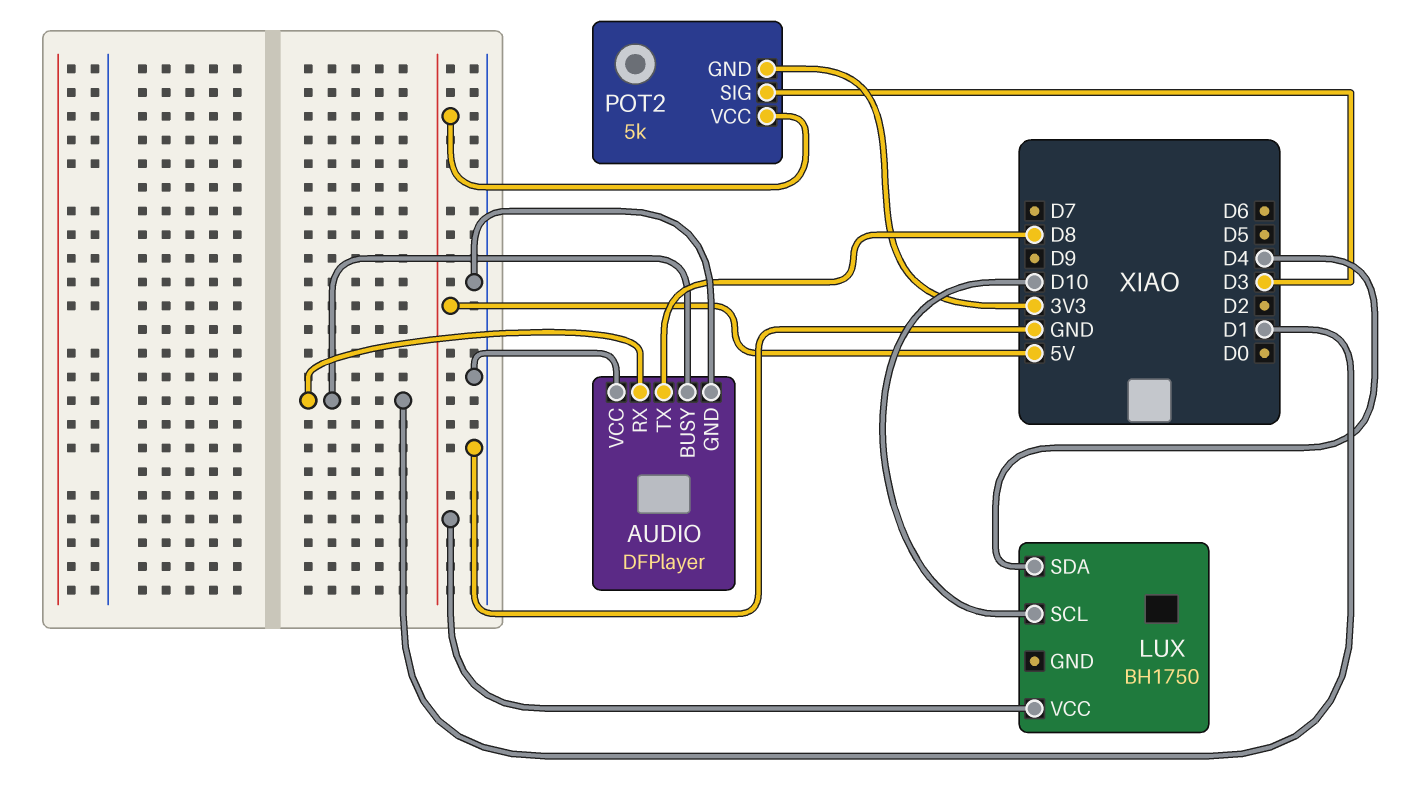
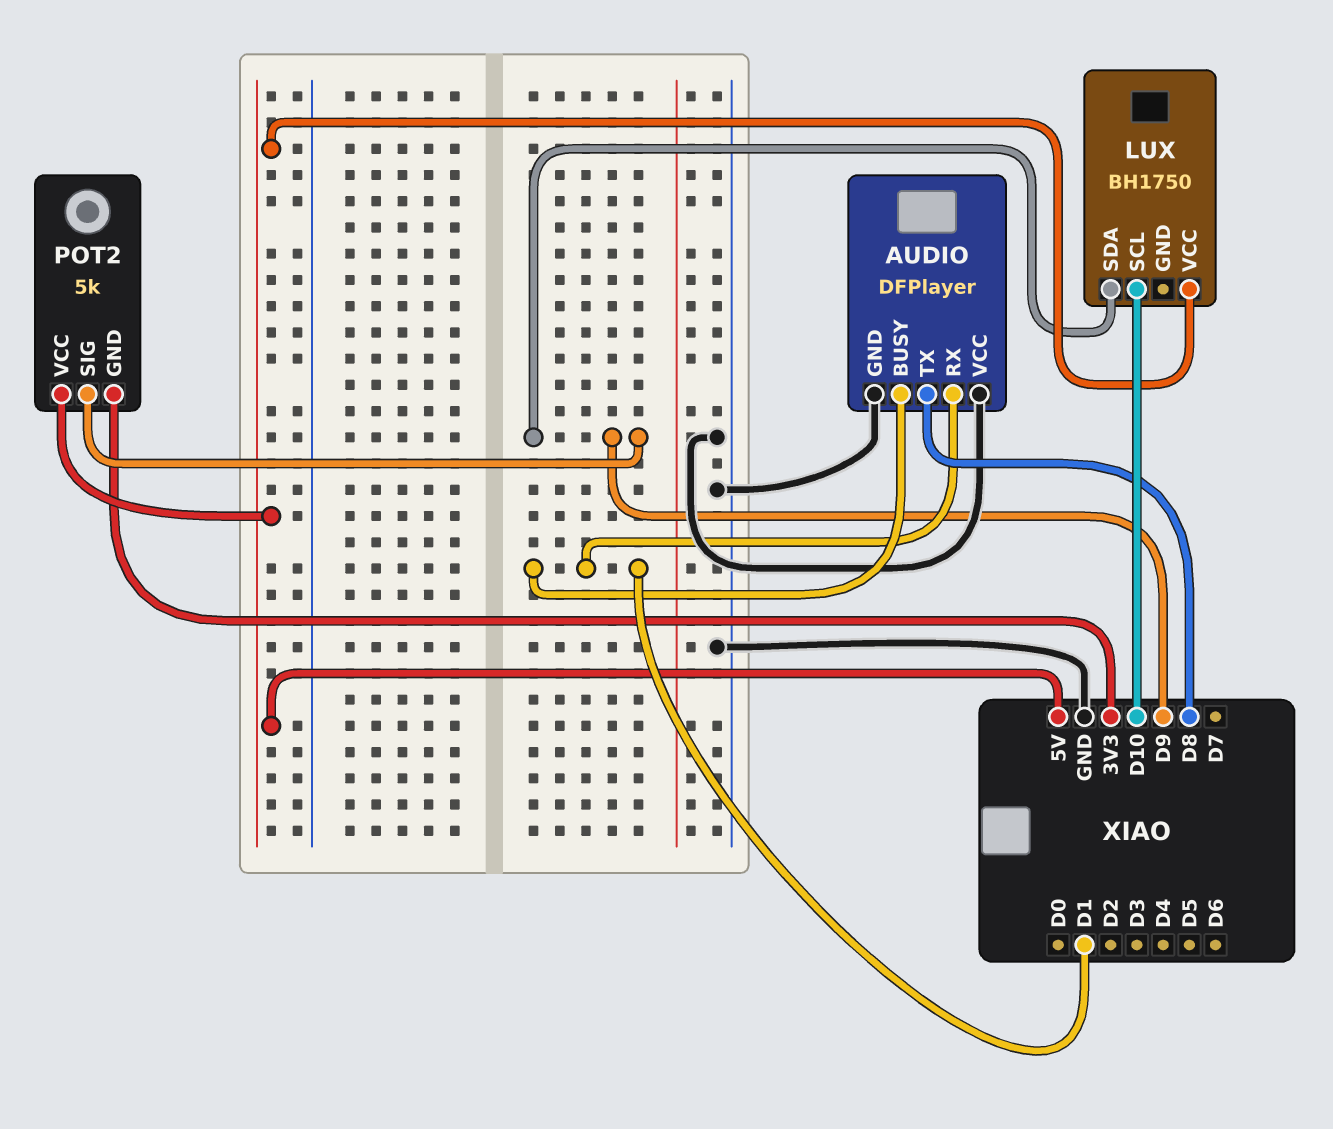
LUX pin SDA: D4 -> D9
POT2 pin SIG: D3 -> D9

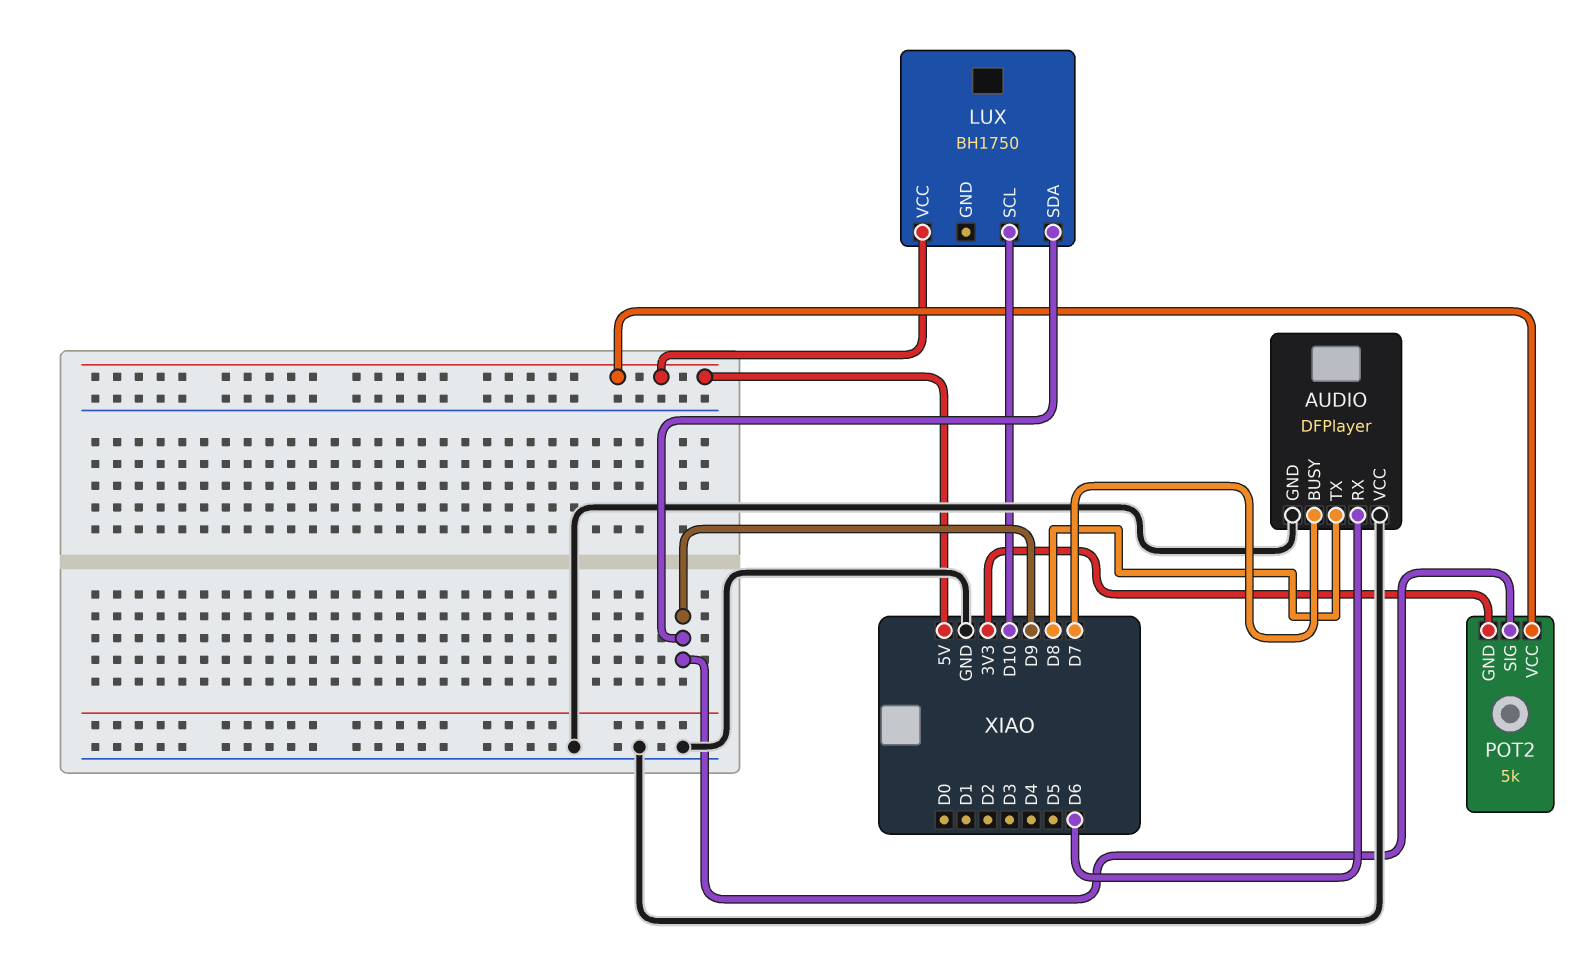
AUDIO pin BUSY: D1 -> D7
AUDIO pin RX: D1 -> D6

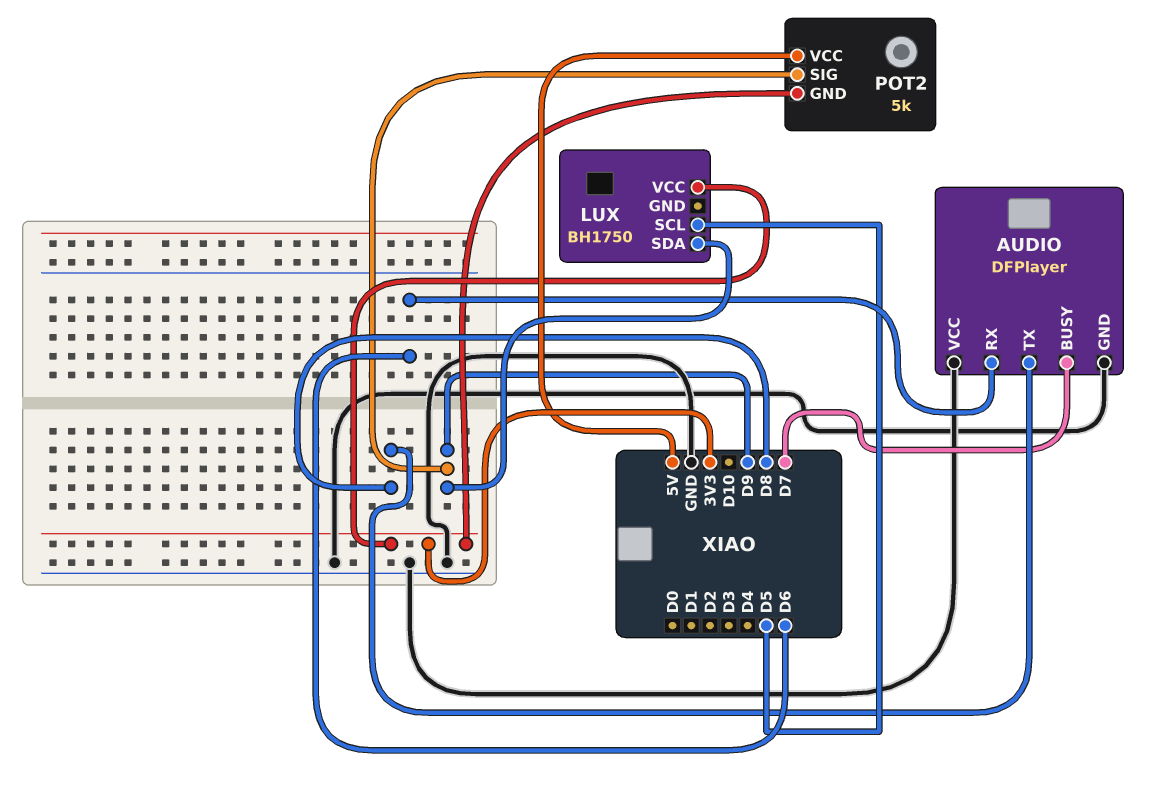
LUX pin SCL: D10 -> D5
LUX pin VCC: 5V -> 3V3

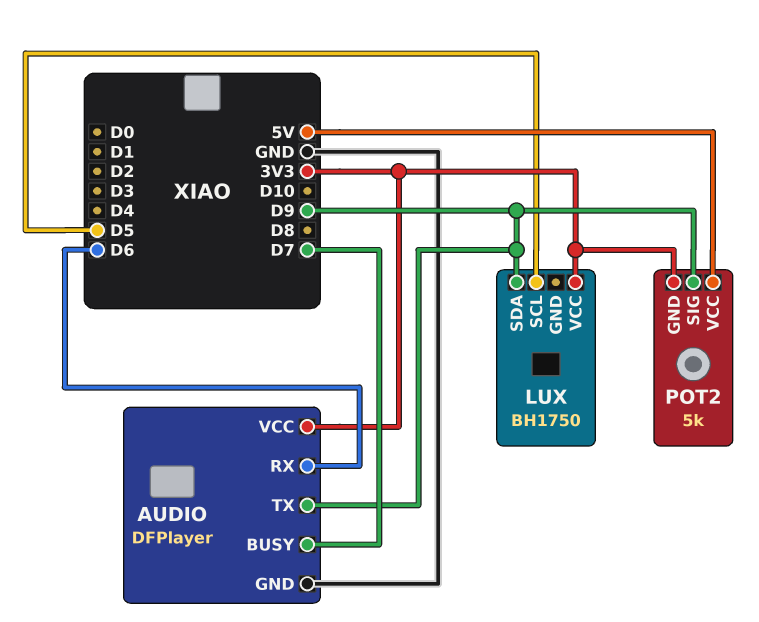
AUDIO pin TX: D8 -> D9
AUDIO pin VCC: GND -> 3V3

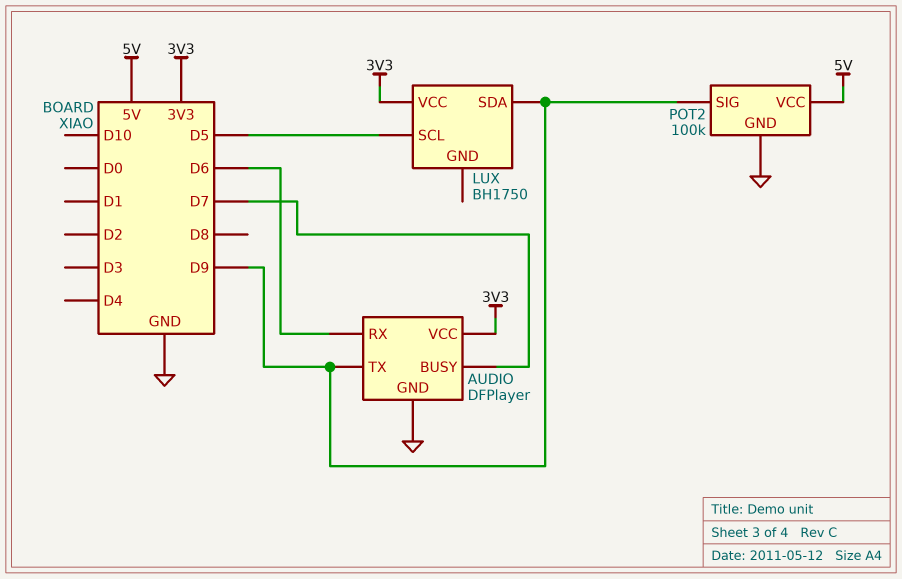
POT2: 5k -> 100k
POT2 pin GND: 3V3 -> GND

